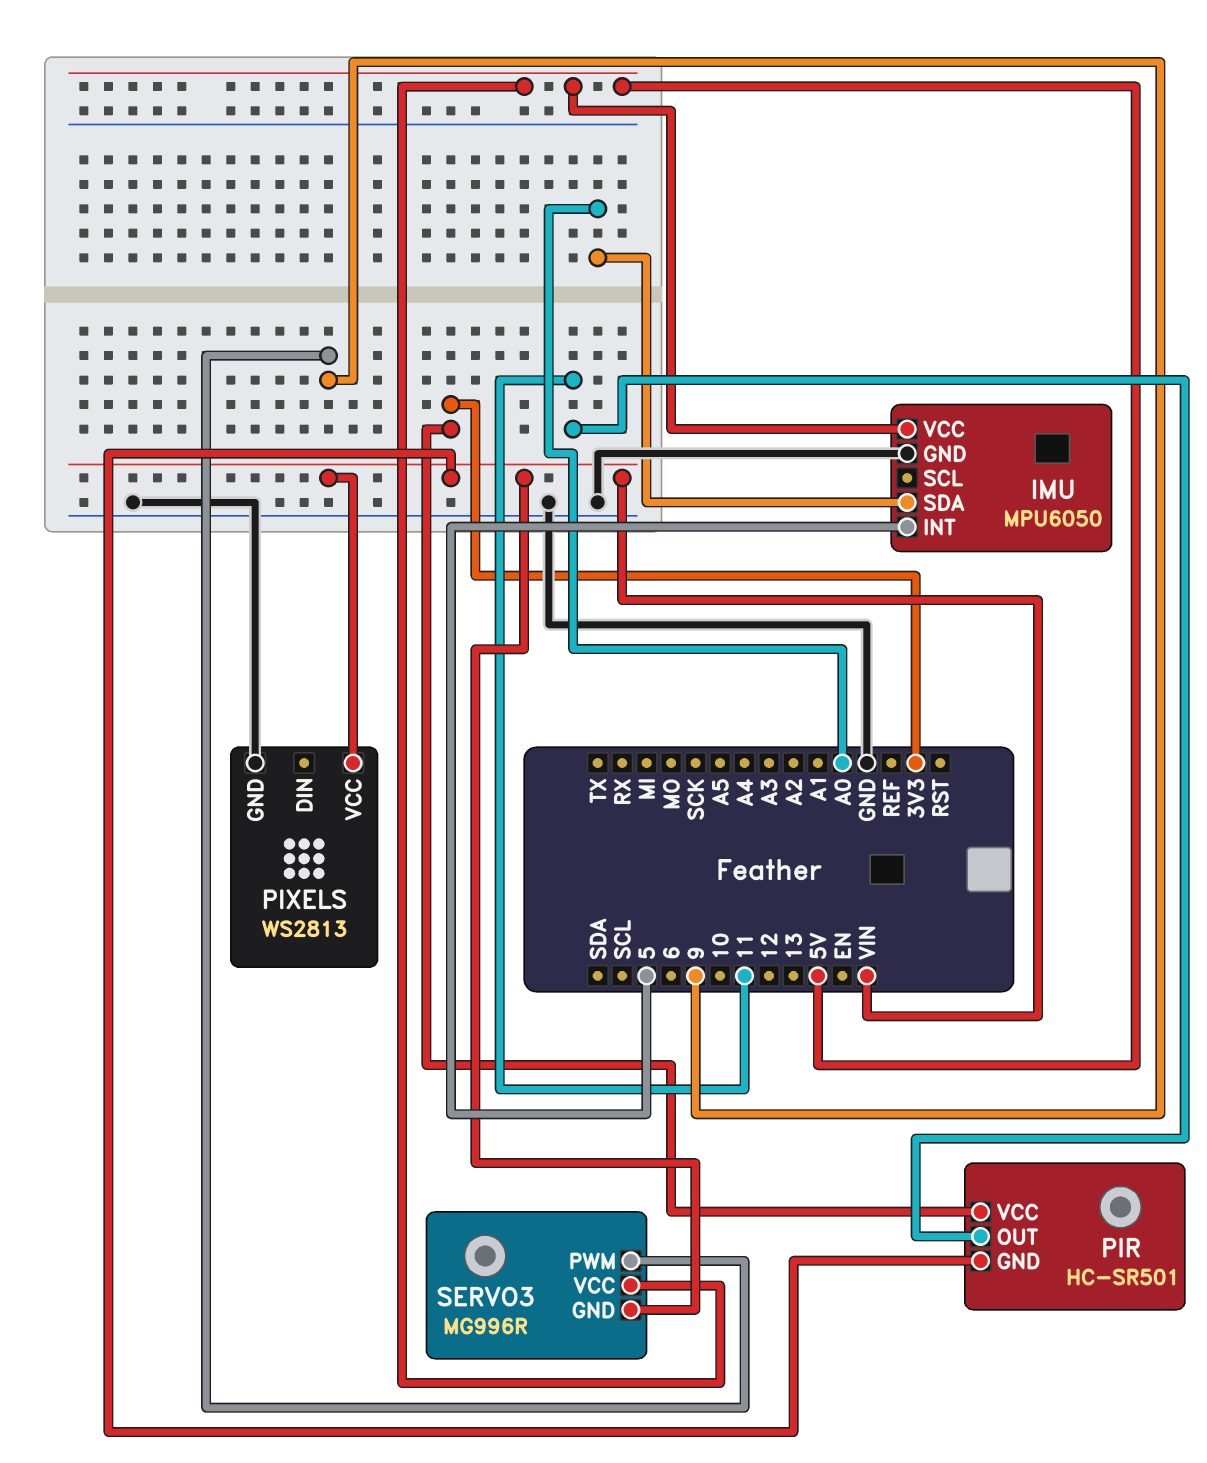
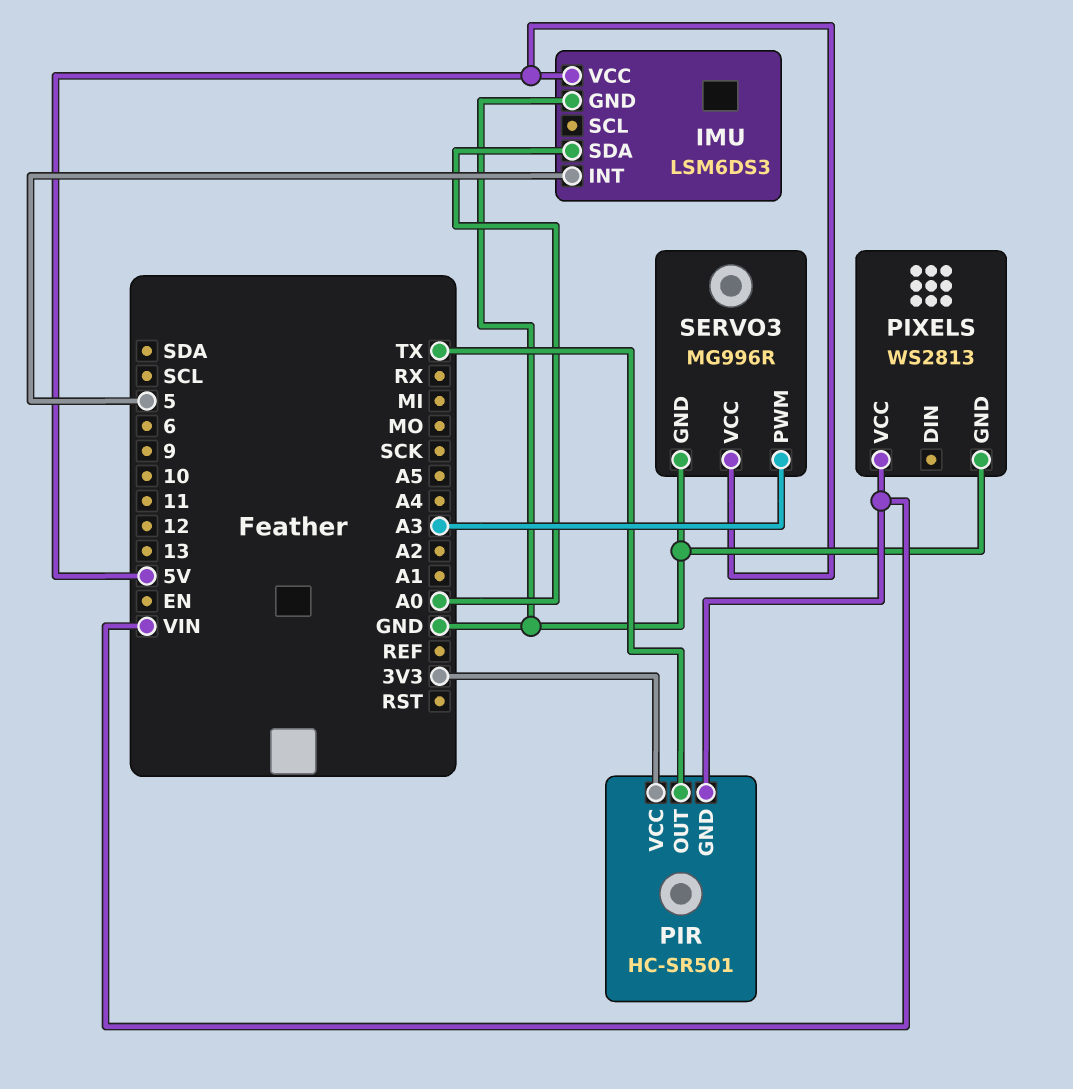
IMU: MPU6050 -> LSM6DS3
PIR pin OUT: 11 -> TX
SERVO3 pin GND: VIN -> GND
SERVO3 pin PWM: 9 -> A3

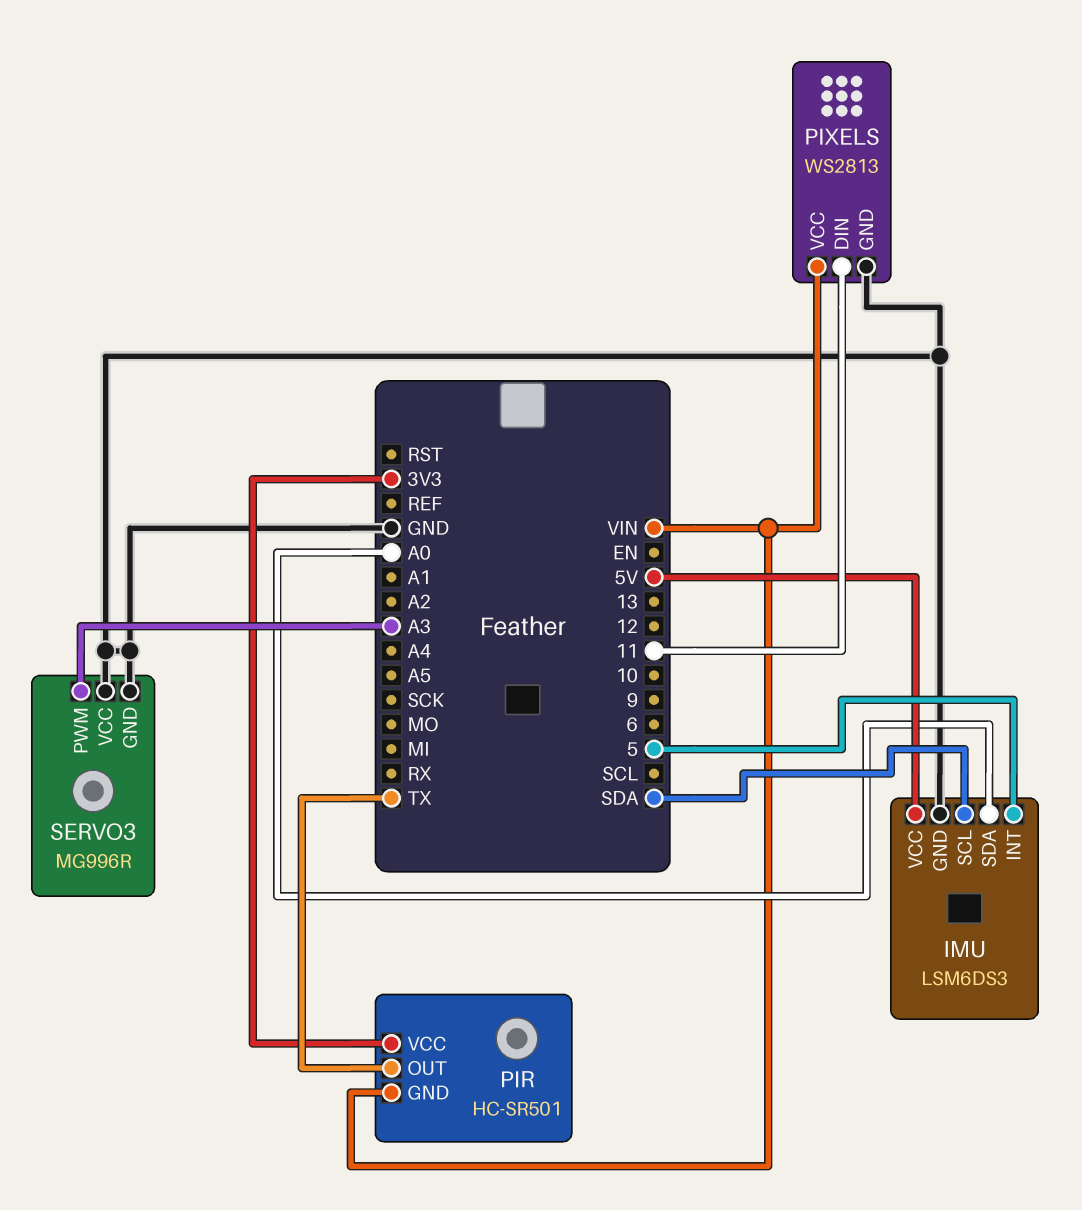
IMU pin SCL: none -> SDA
PIXELS pin DIN: none -> 11
SERVO3 pin VCC: 5V -> GND

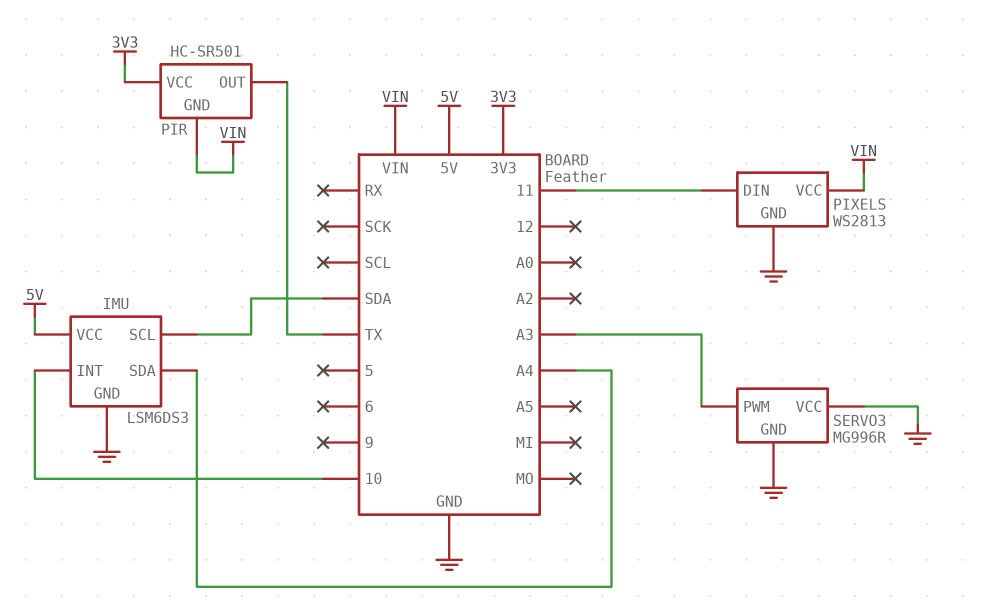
IMU pin INT: 5 -> 10
IMU pin SDA: A0 -> A4

